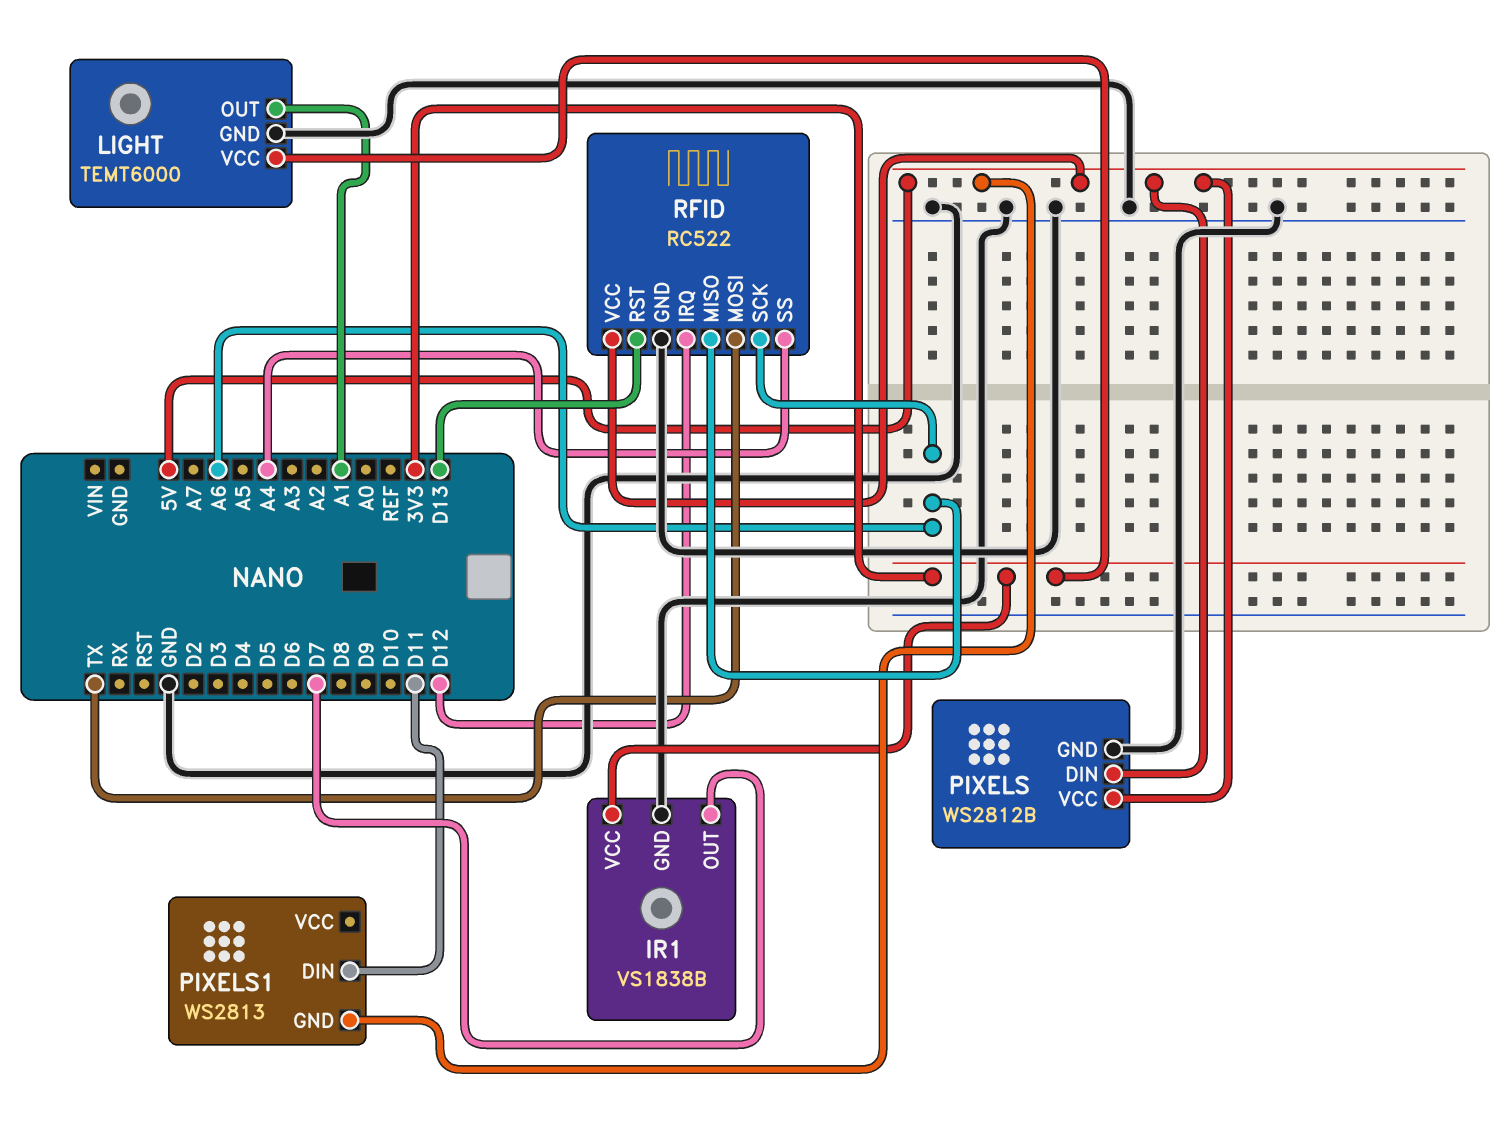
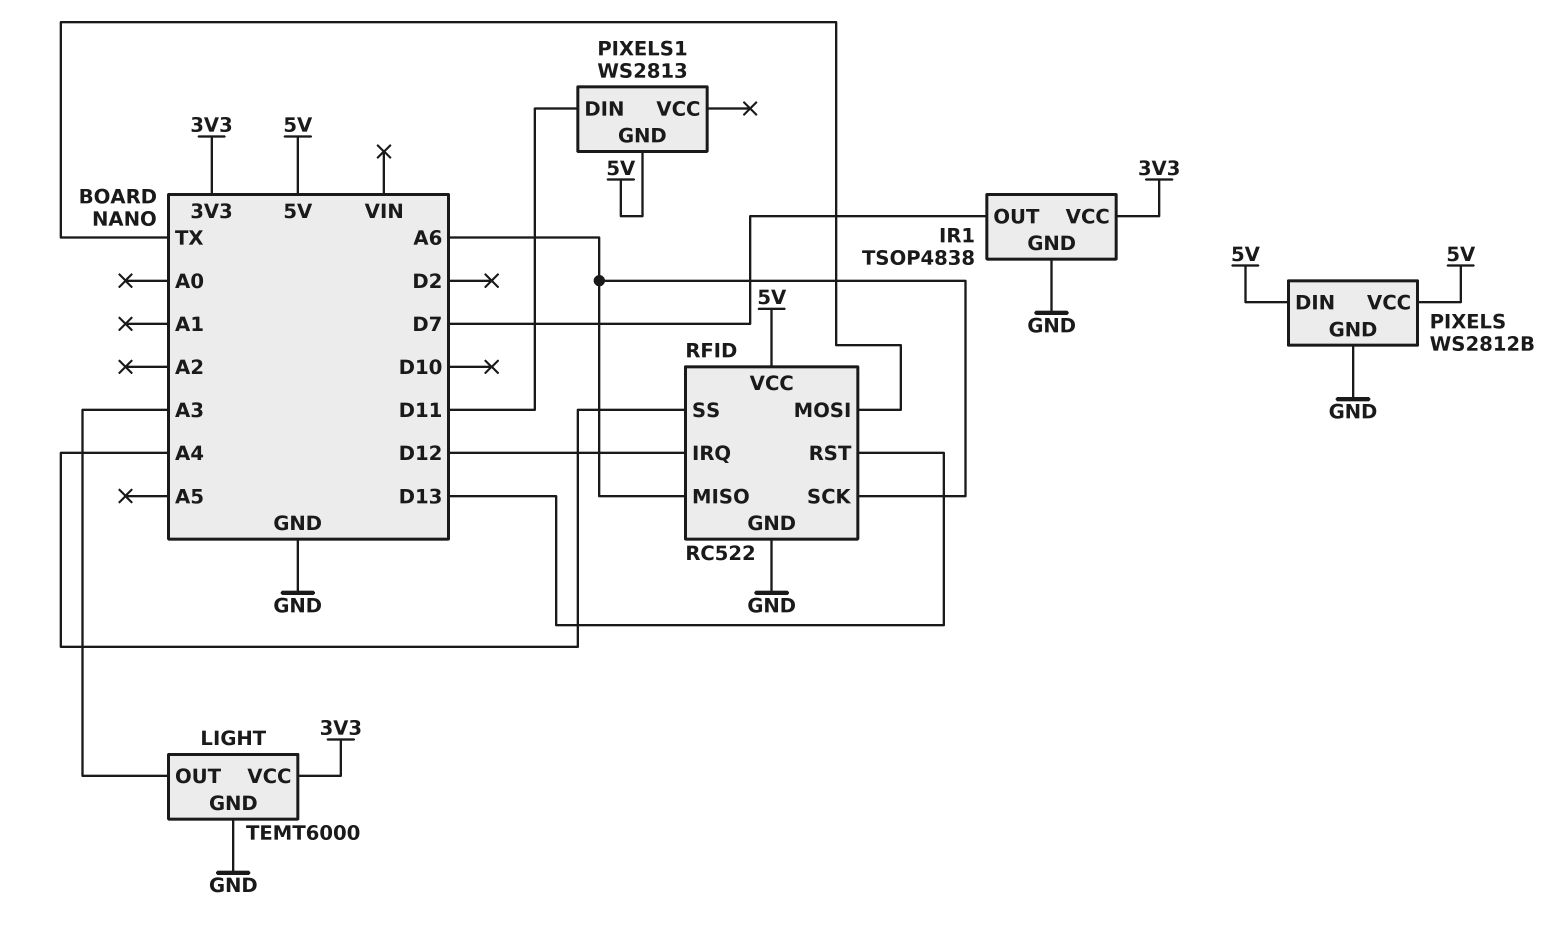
IR1: VS1838B -> TSOP4838
LIGHT pin OUT: A1 -> A3

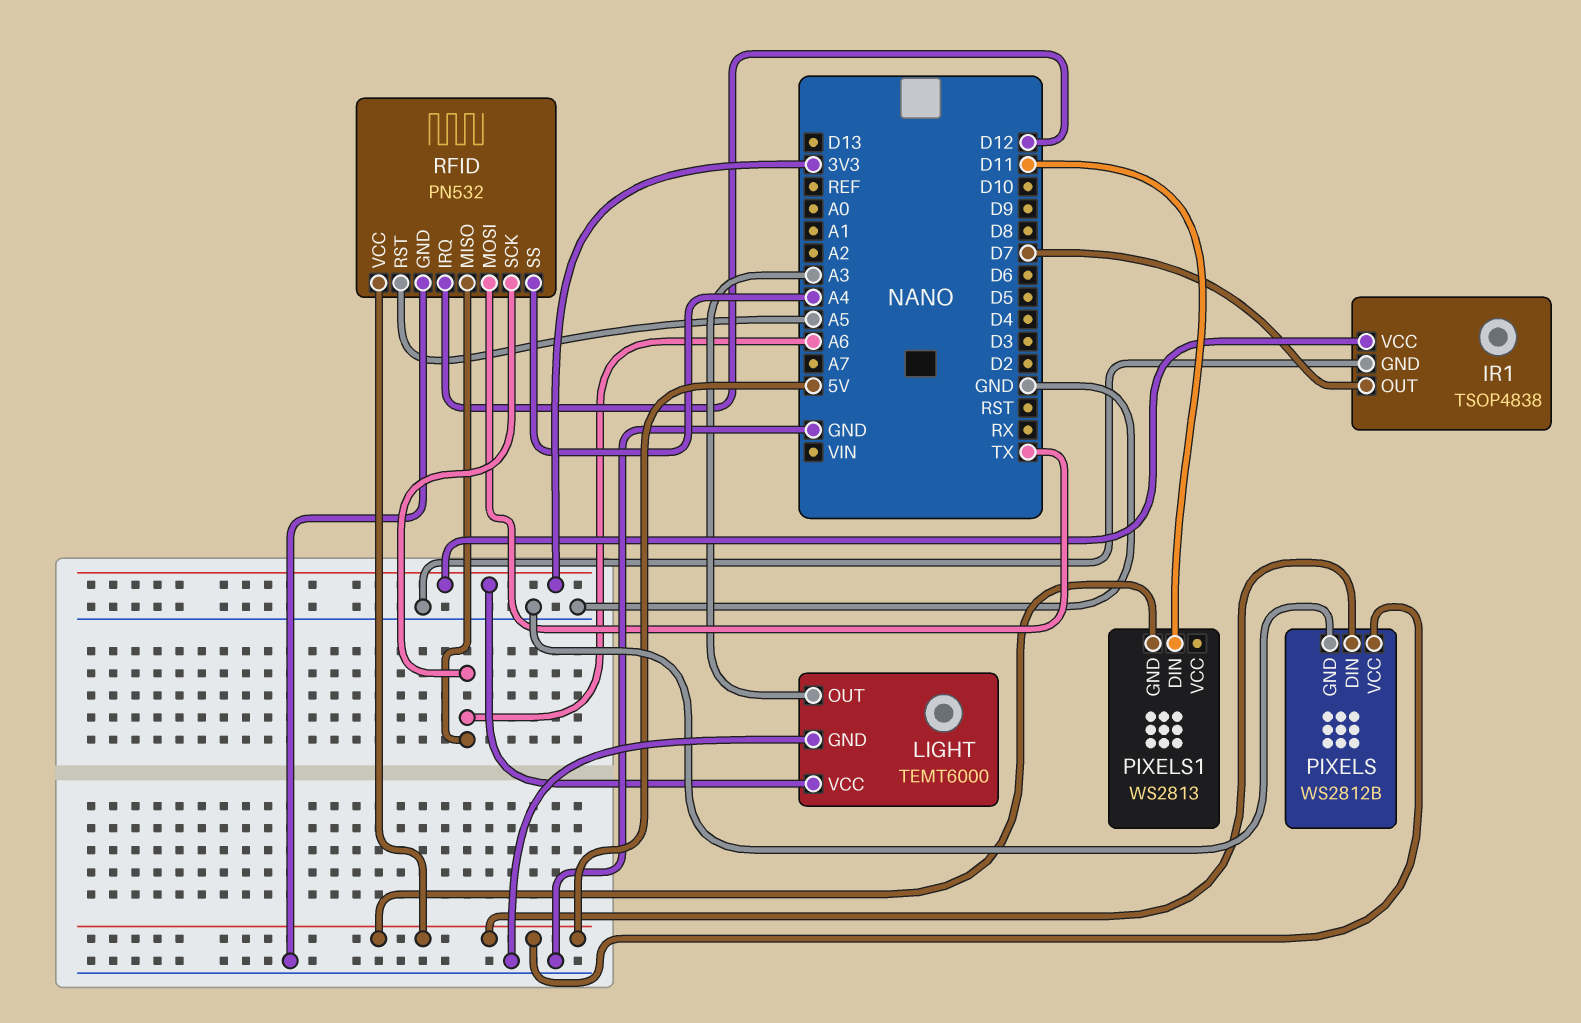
RFID: RC522 -> PN532
RFID pin RST: D13 -> A5

